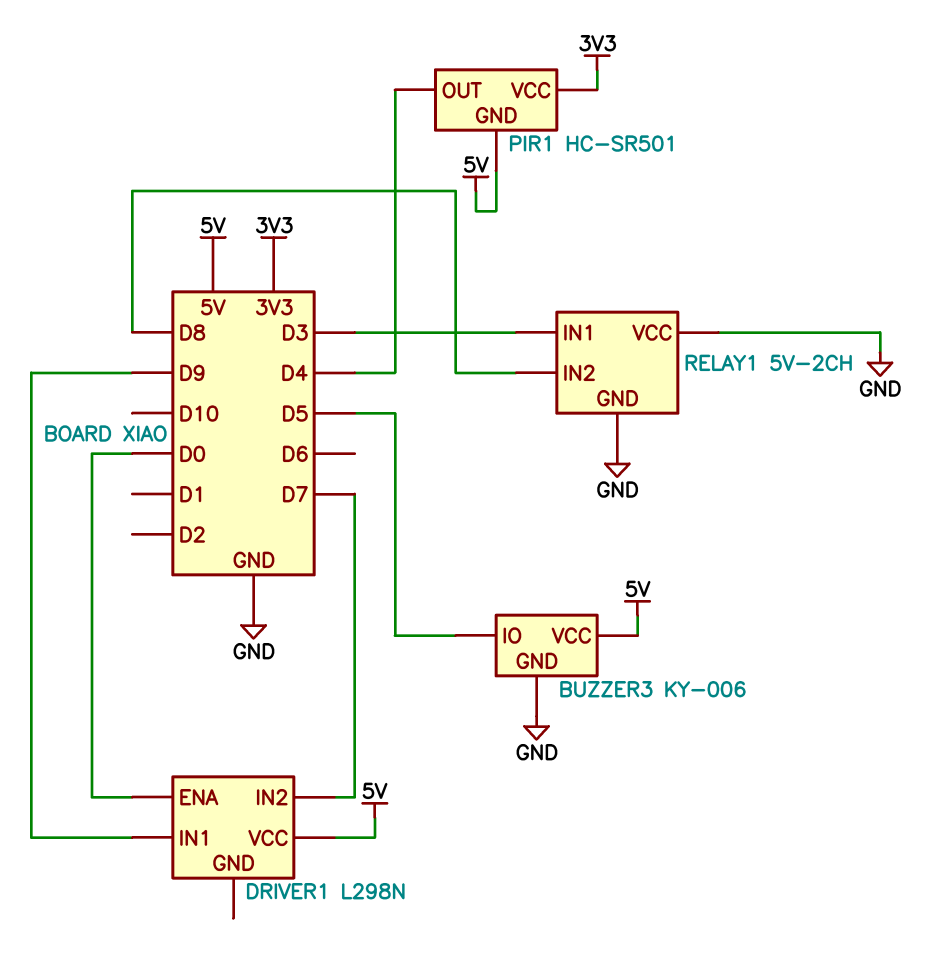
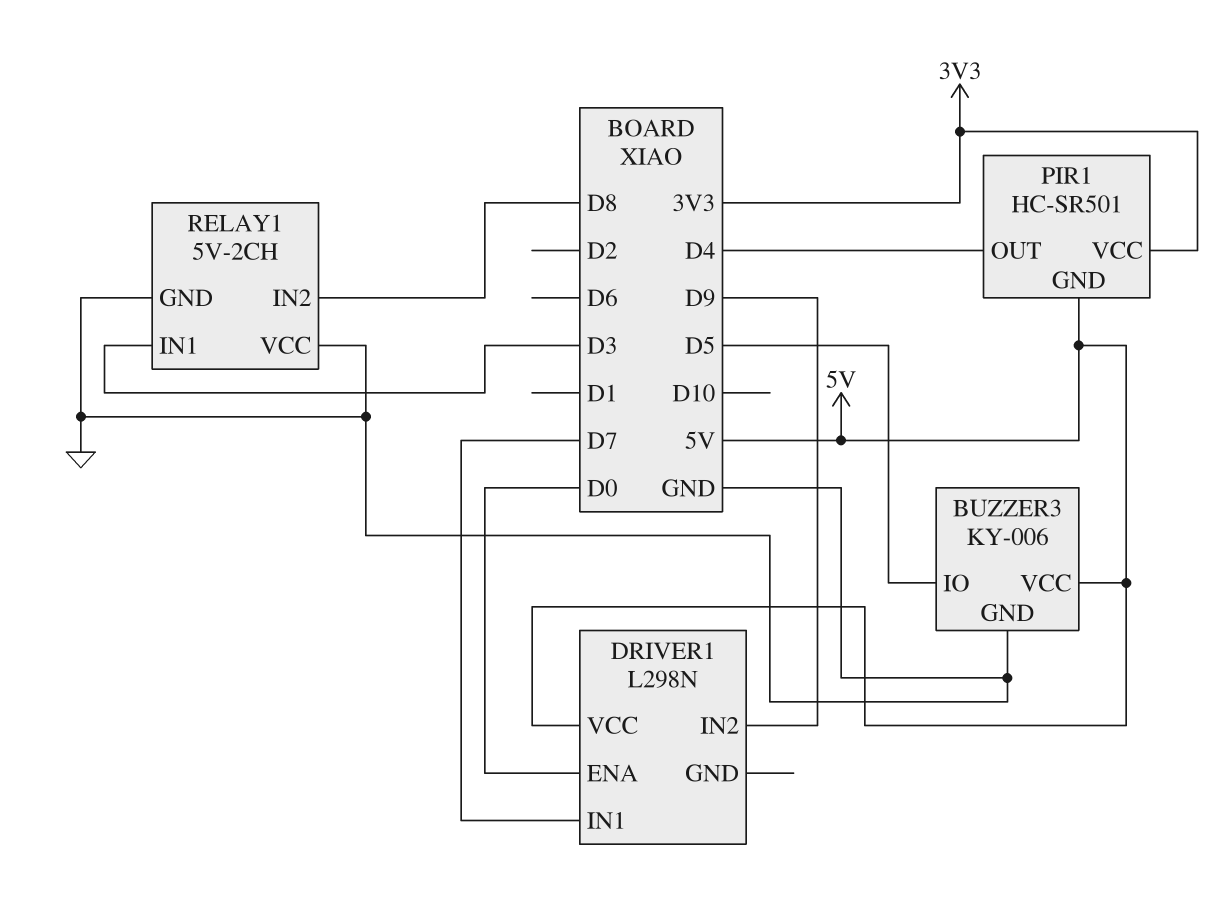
DRIVER1 pin IN1: D9 -> D7
DRIVER1 pin IN2: D7 -> D9

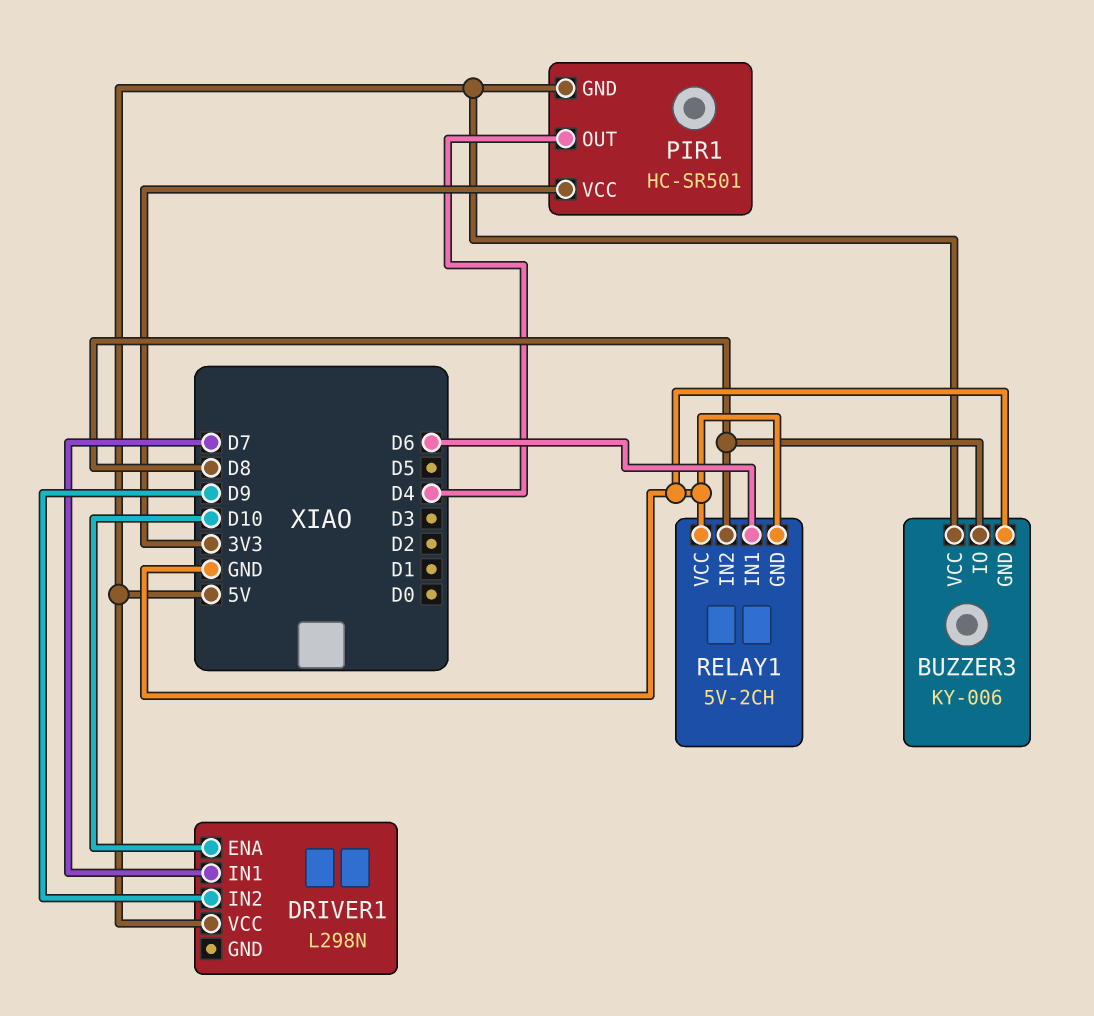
BUZZER3 pin IO: D5 -> D8
DRIVER1 pin ENA: D0 -> D10
RELAY1 pin IN1: D3 -> D6

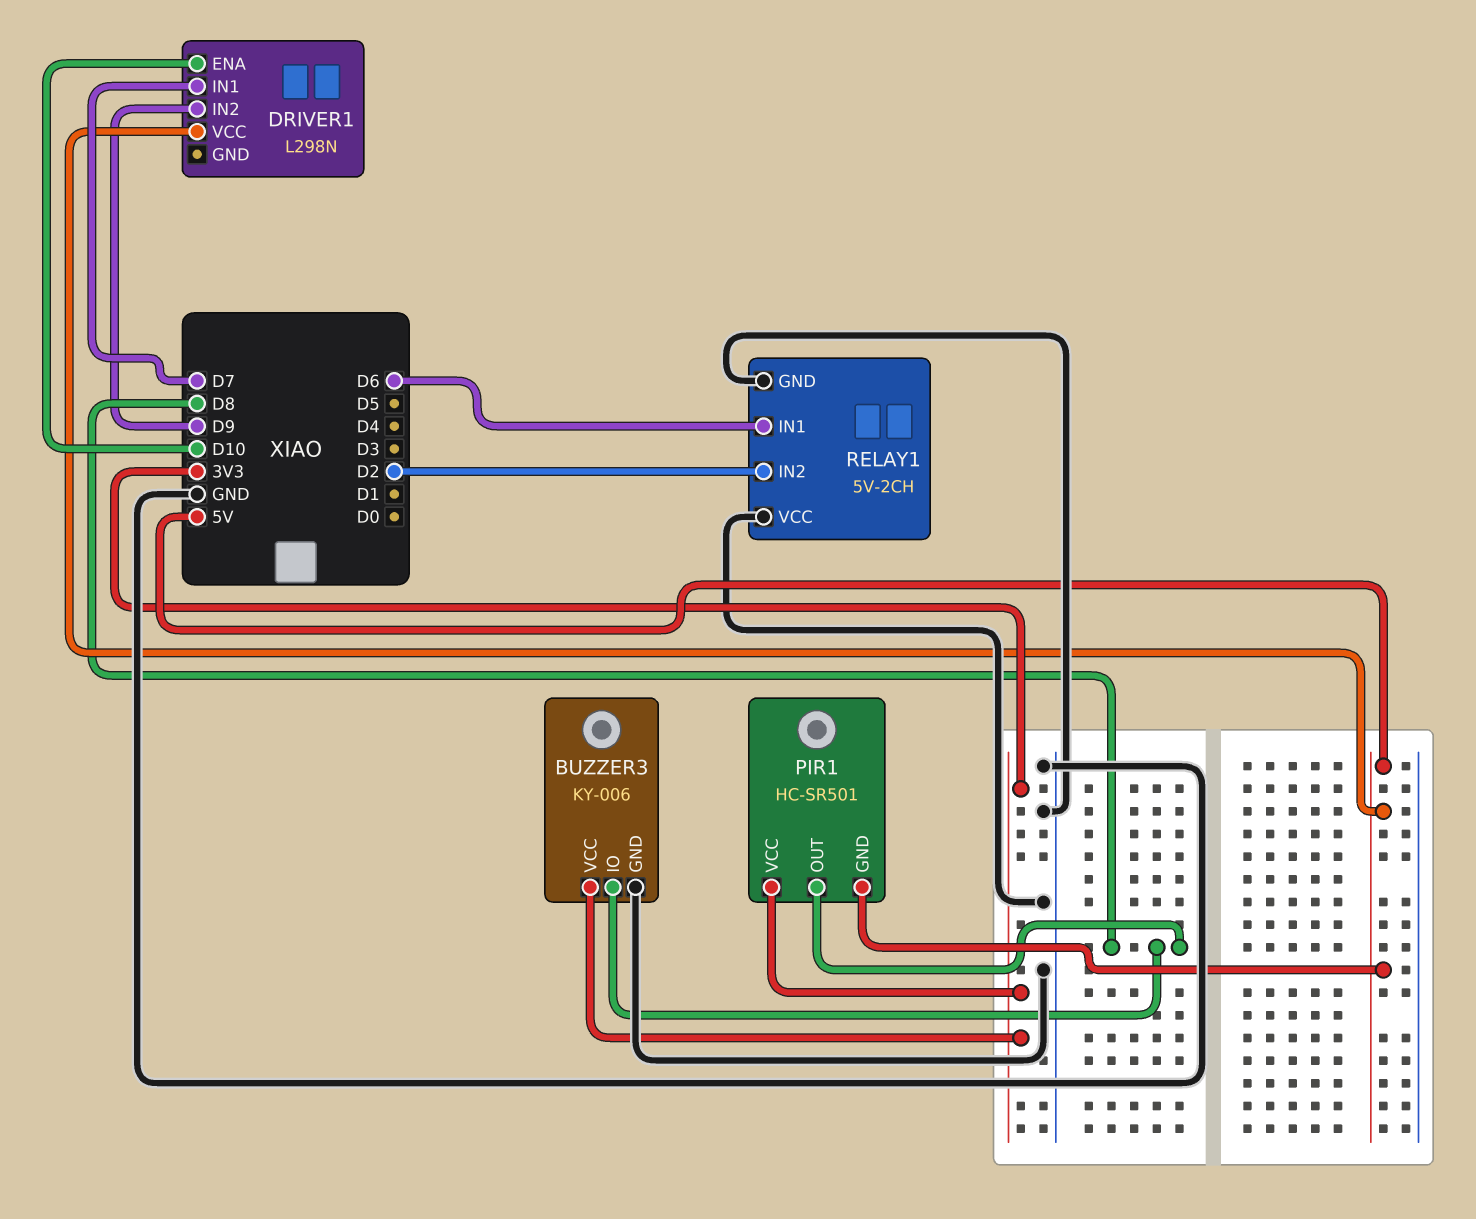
BUZZER3 pin VCC: 5V -> 3V3
PIR1 pin OUT: D4 -> D8
RELAY1 pin IN2: D8 -> D2

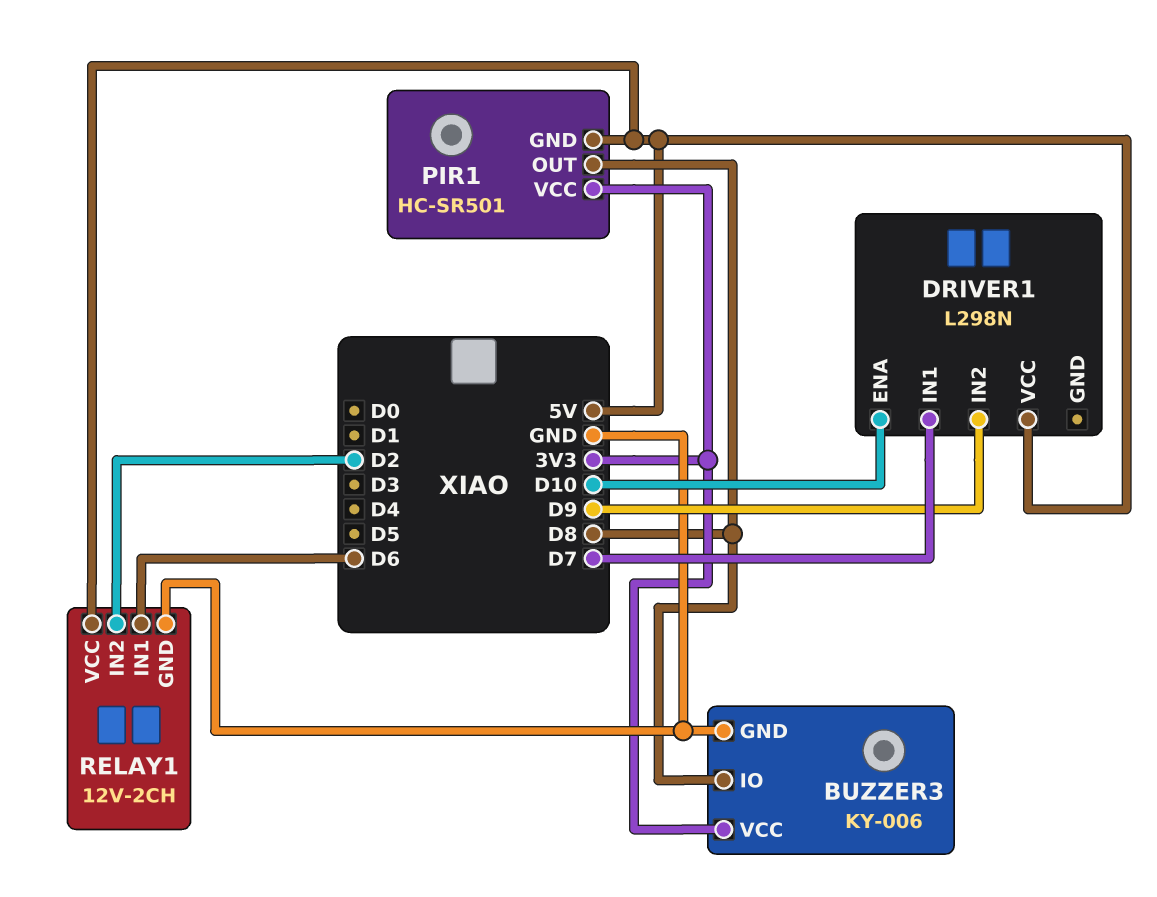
RELAY1: 5V-2CH -> 12V-2CH
RELAY1 pin VCC: GND -> 5V

